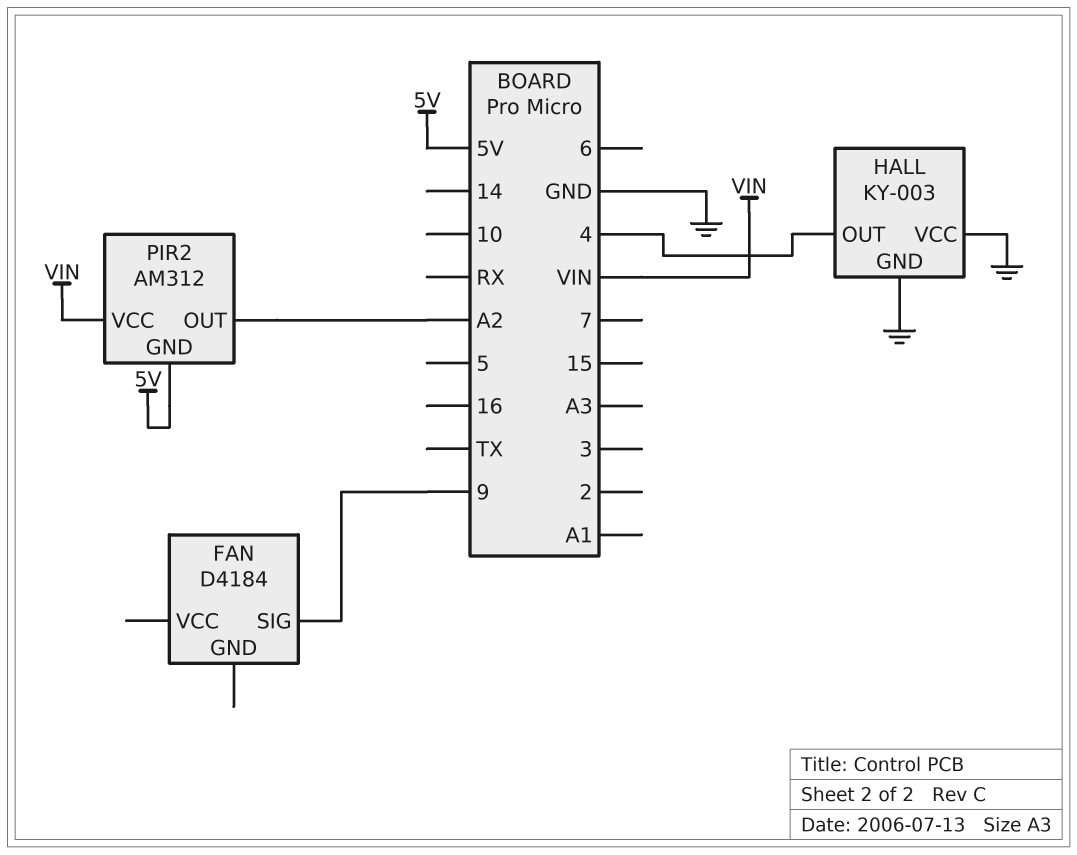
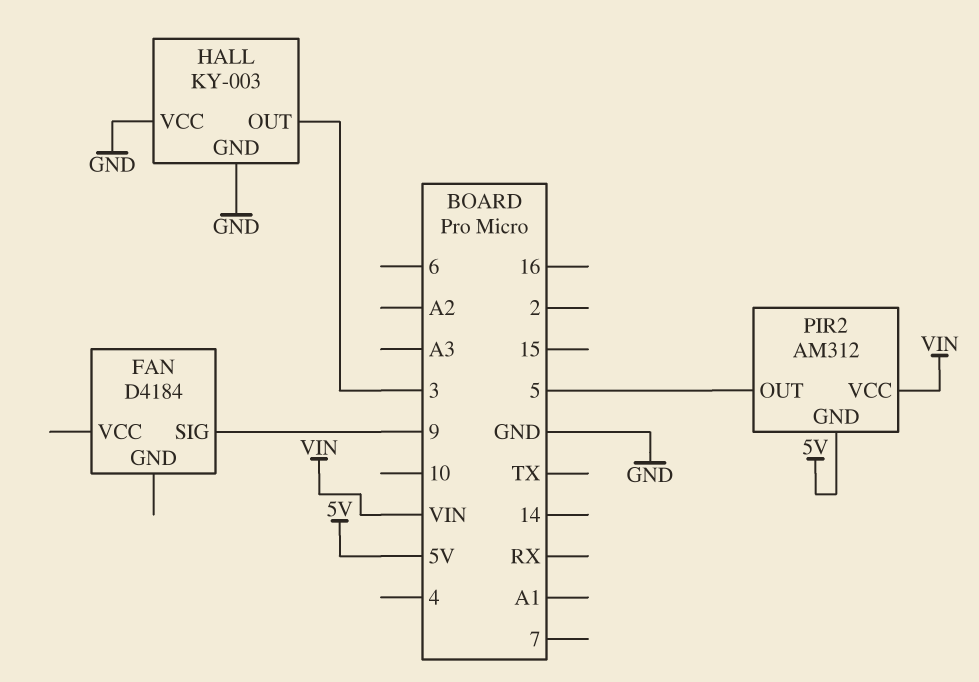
HALL pin OUT: 4 -> 3
PIR2 pin OUT: A2 -> 5

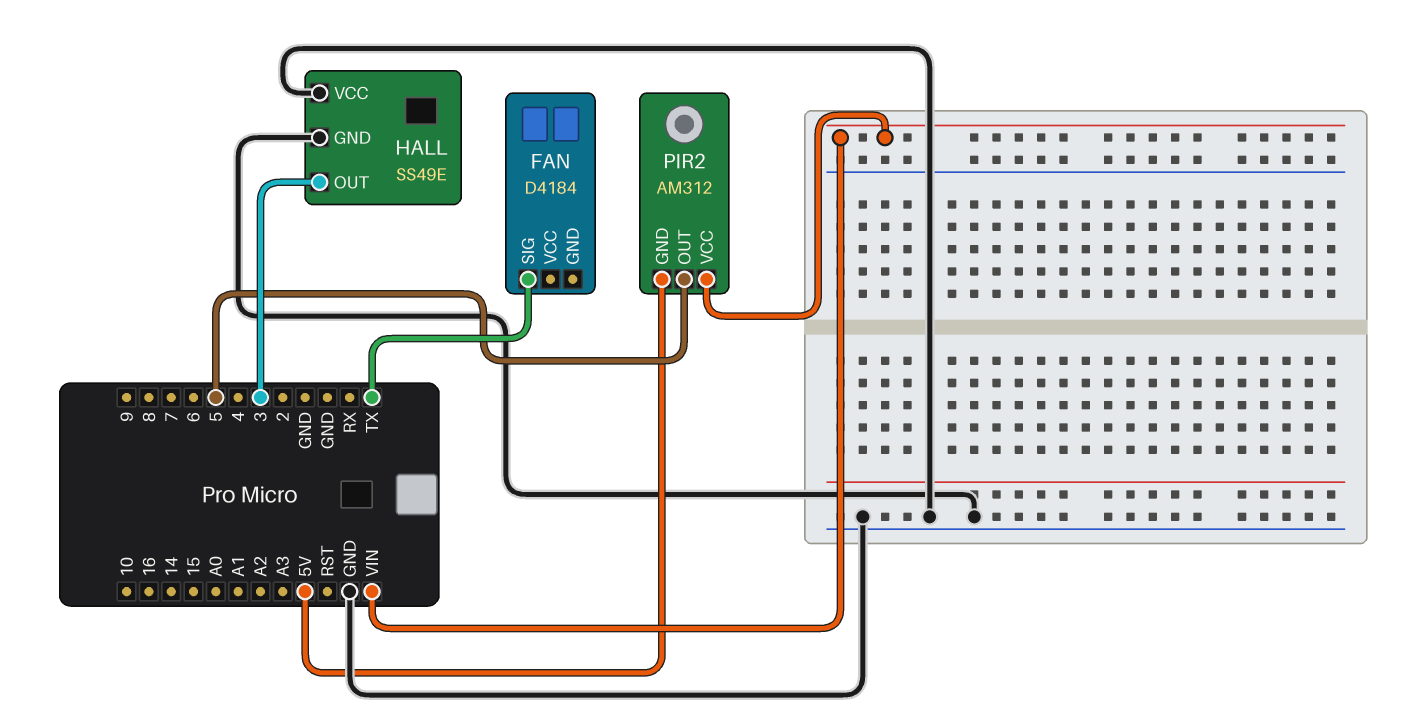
FAN pin SIG: 9 -> TX
HALL: KY-003 -> SS49E

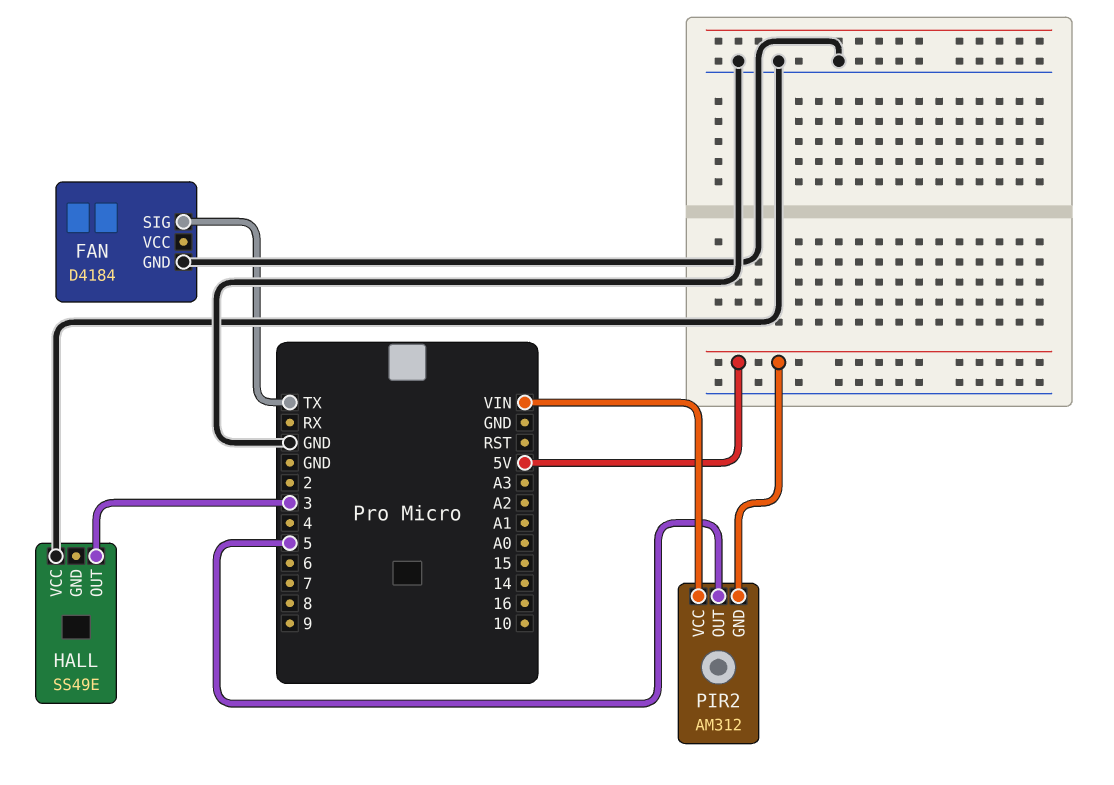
FAN pin GND: none -> GND
HALL pin GND: GND -> none

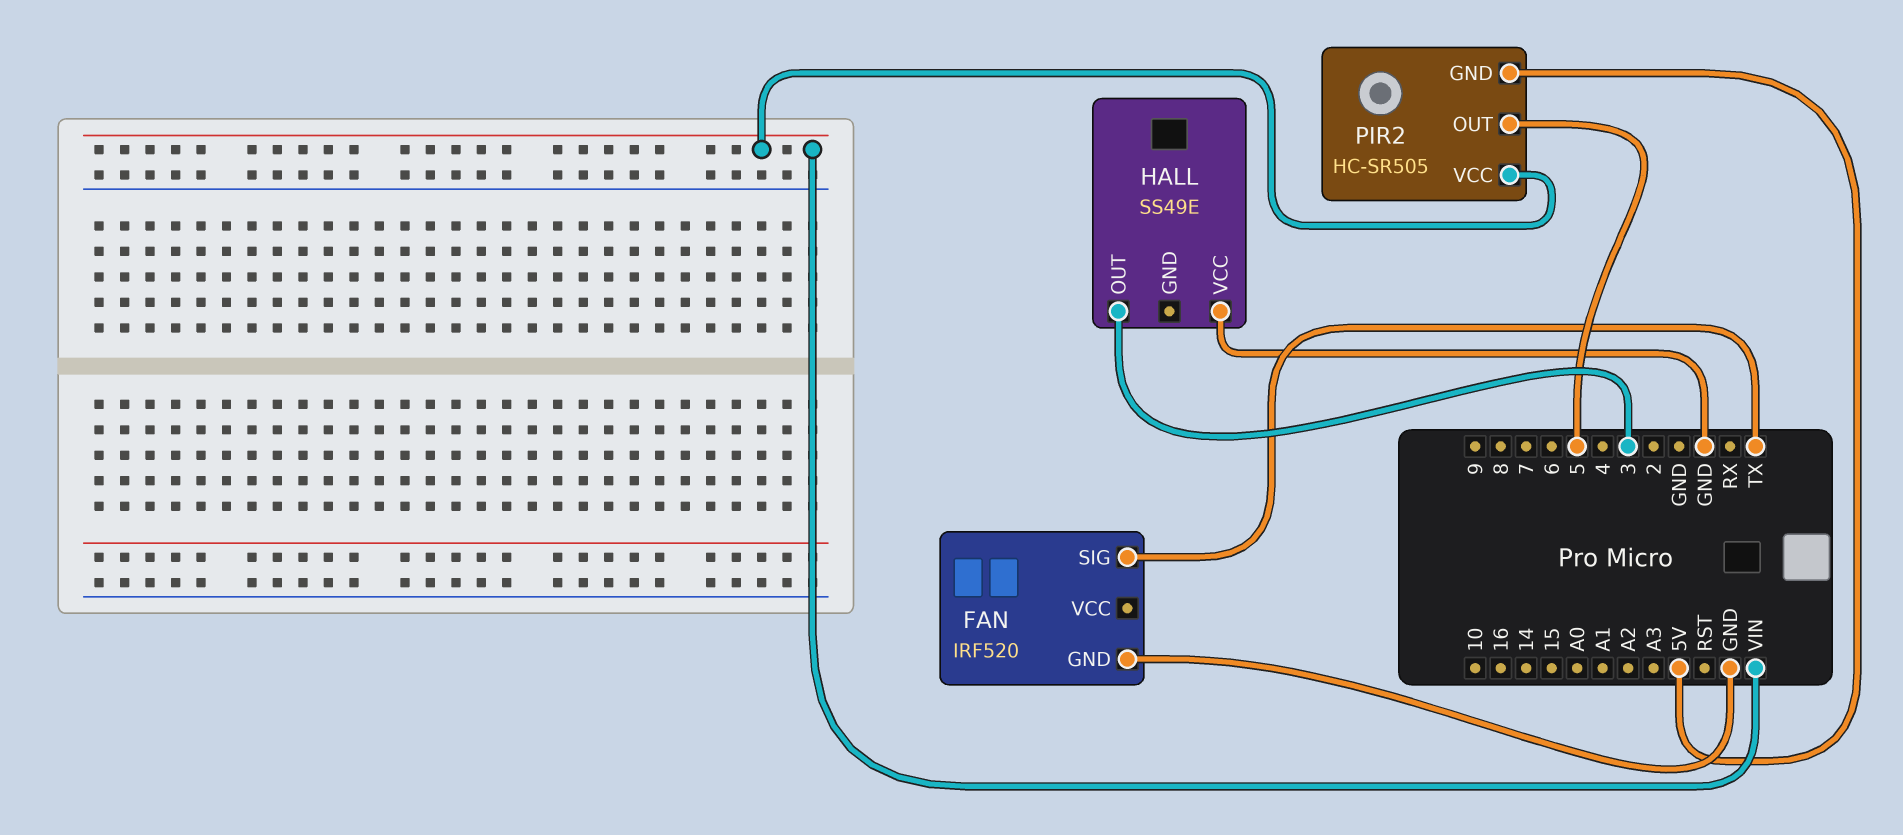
FAN: D4184 -> IRF520
PIR2: AM312 -> HC-SR505

